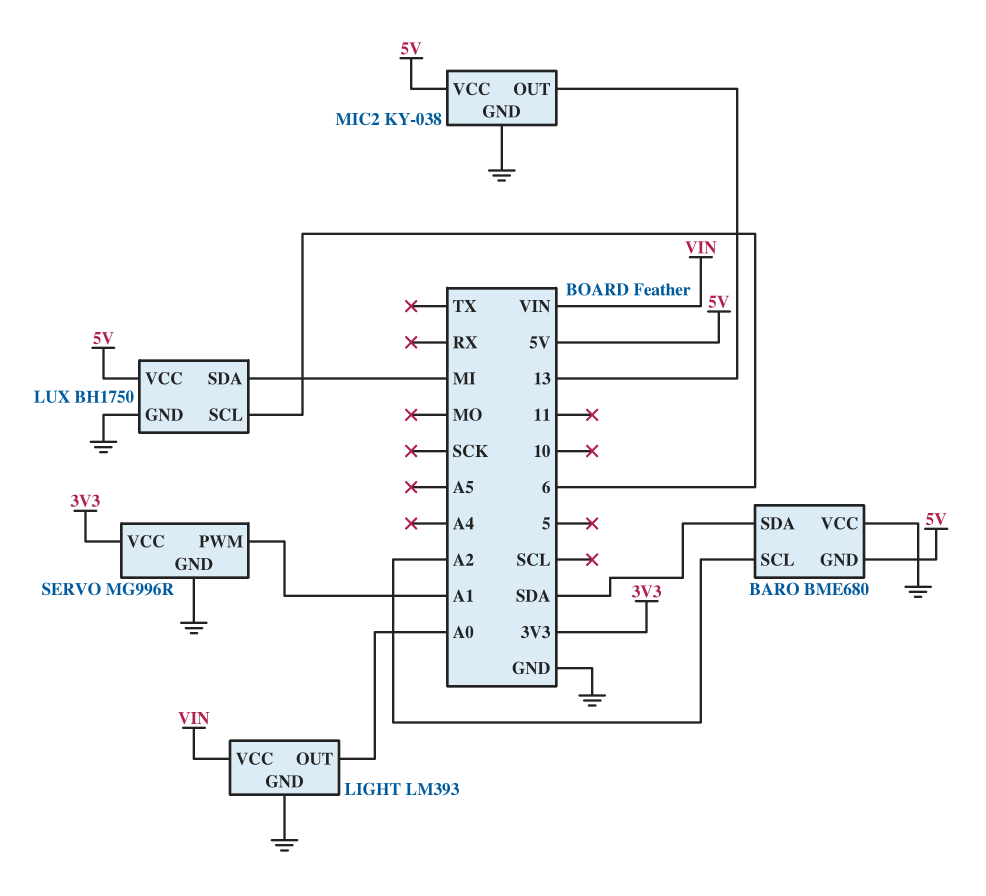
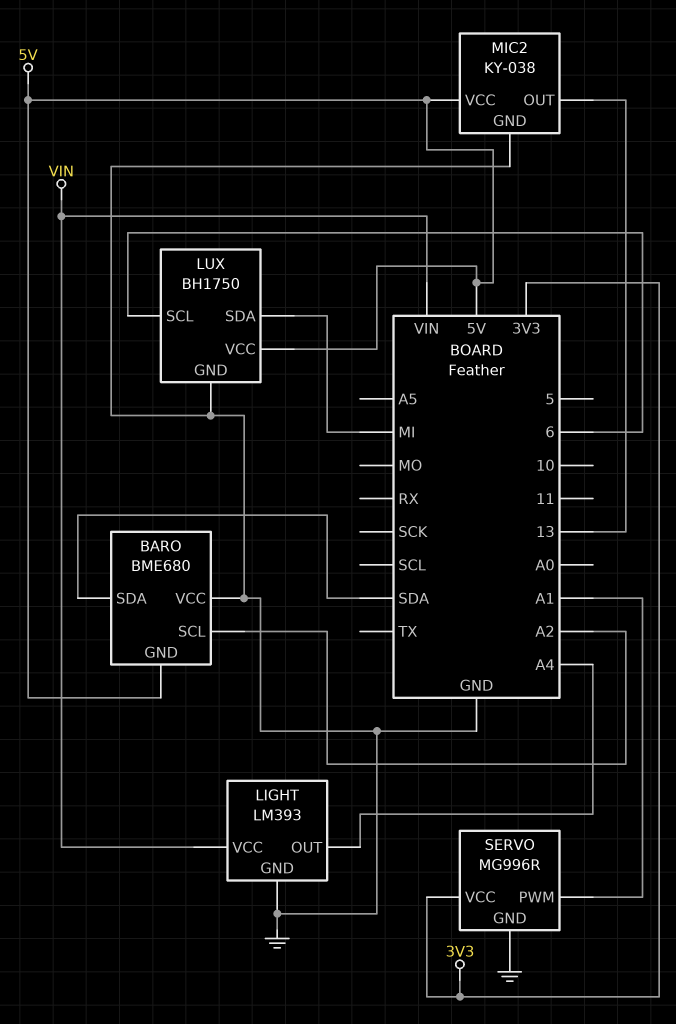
LIGHT pin OUT: A0 -> A4

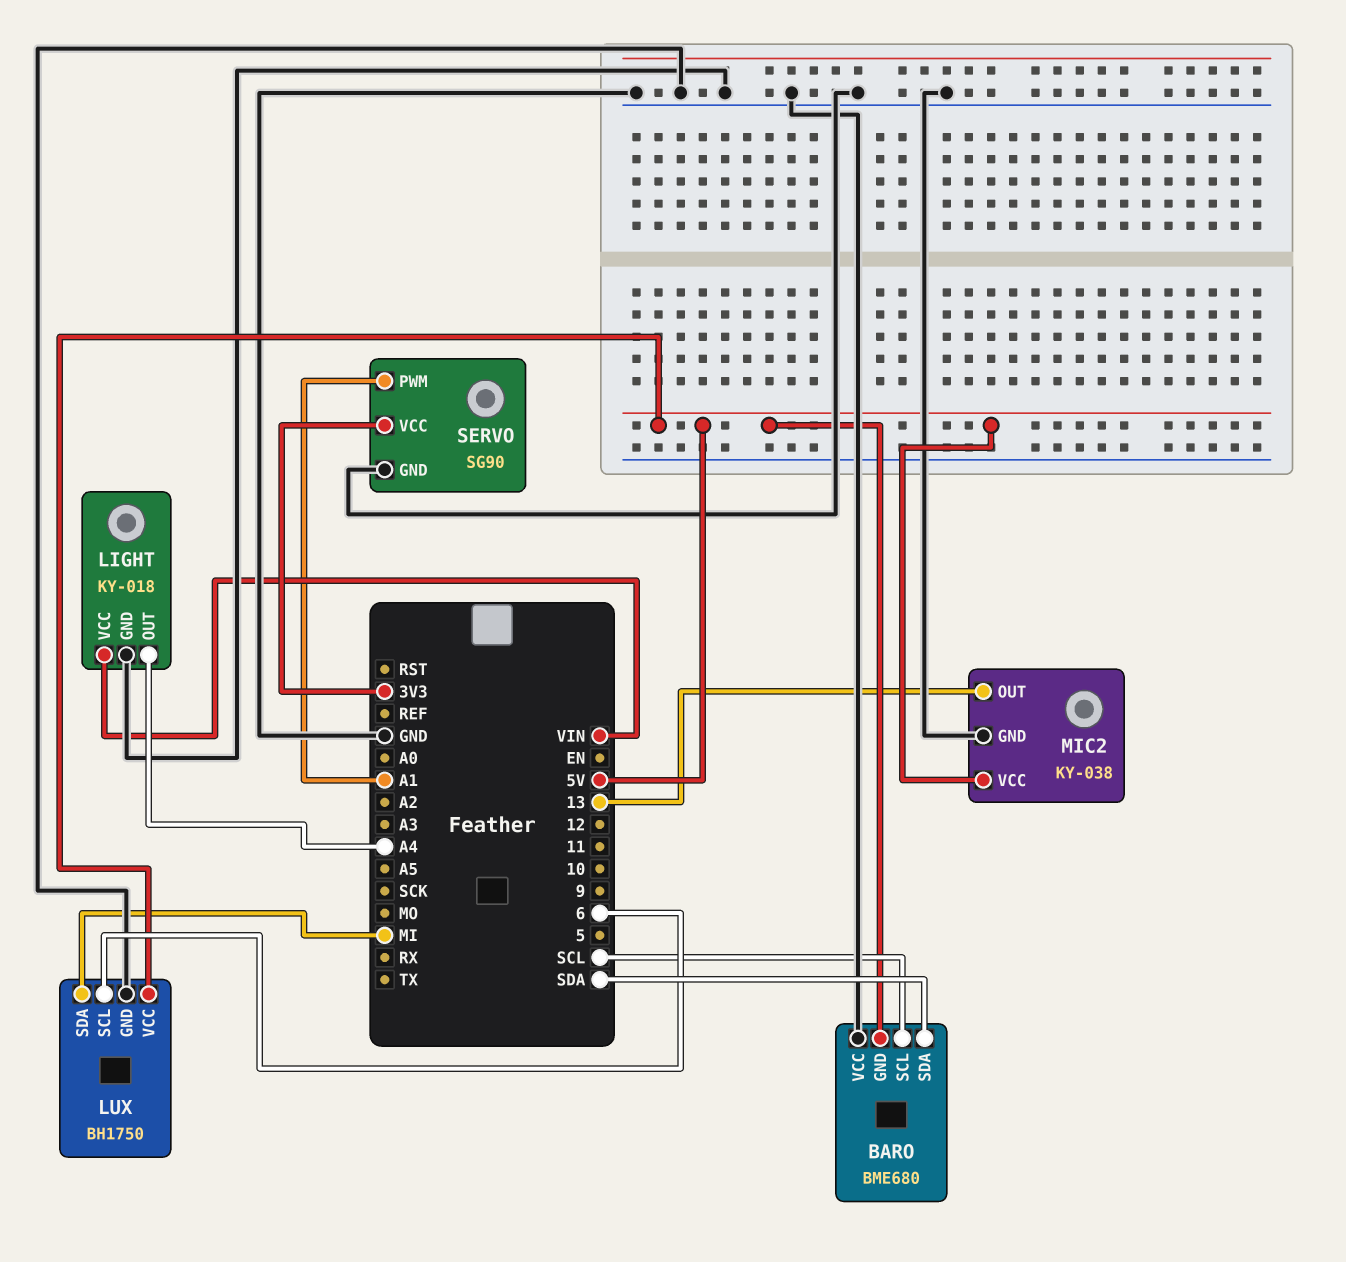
BARO pin SCL: A2 -> SCL
LIGHT: LM393 -> KY-018
SERVO: MG996R -> SG90

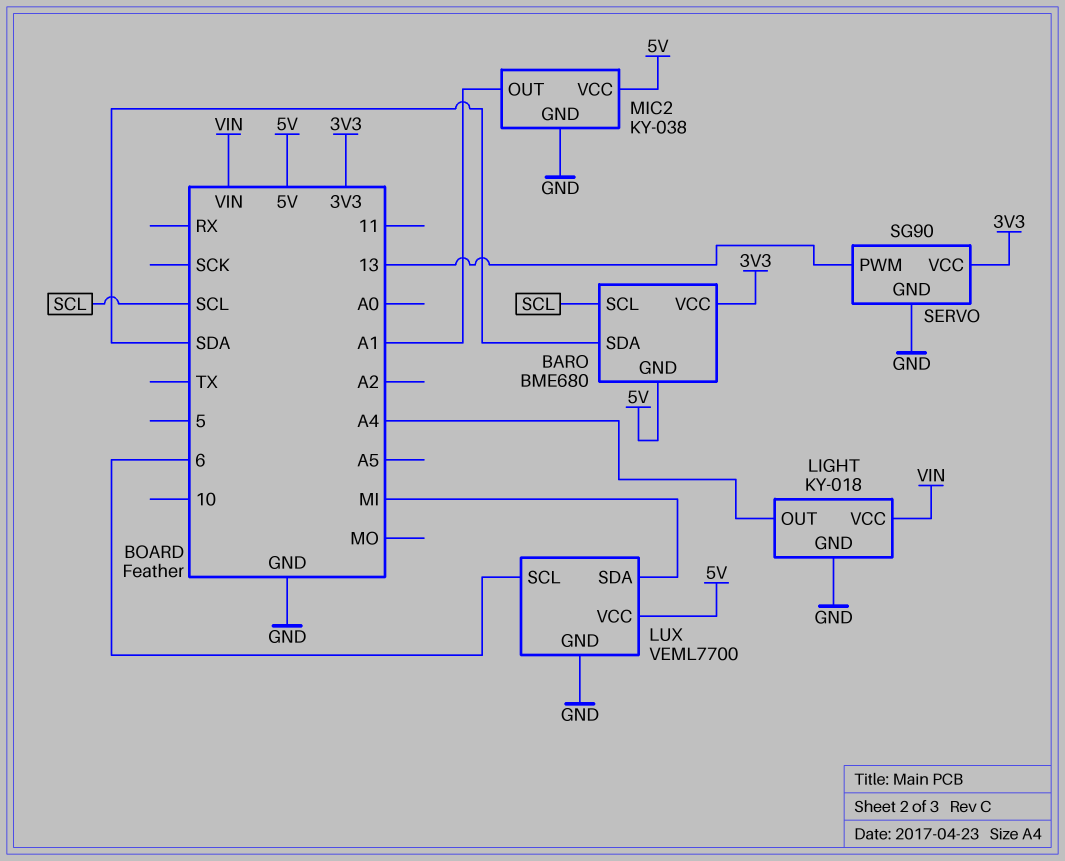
BARO pin VCC: GND -> 3V3
LUX: BH1750 -> VEML7700
MIC2 pin OUT: 13 -> A1
SERVO pin PWM: A1 -> 13

